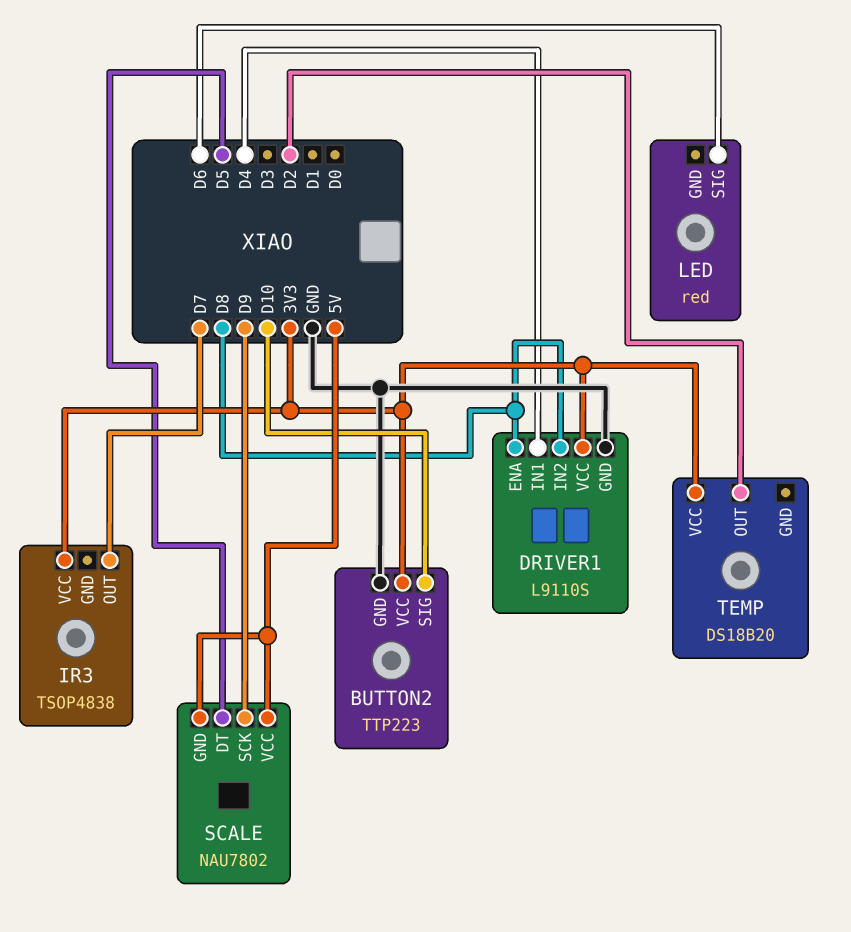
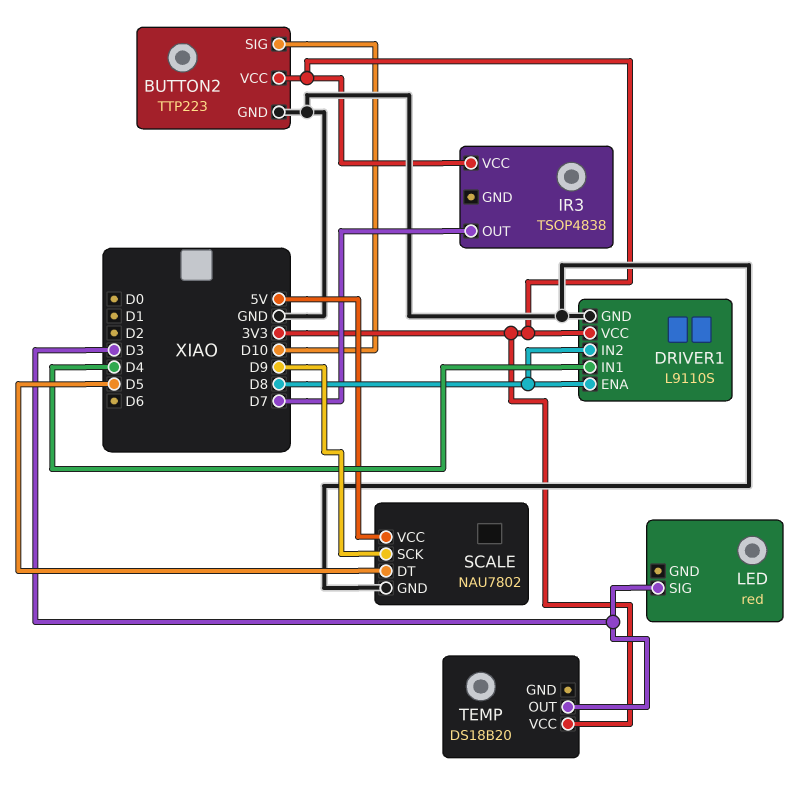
LED pin SIG: D6 -> D3
SCALE pin GND: 5V -> GND
TEMP pin OUT: D2 -> D3

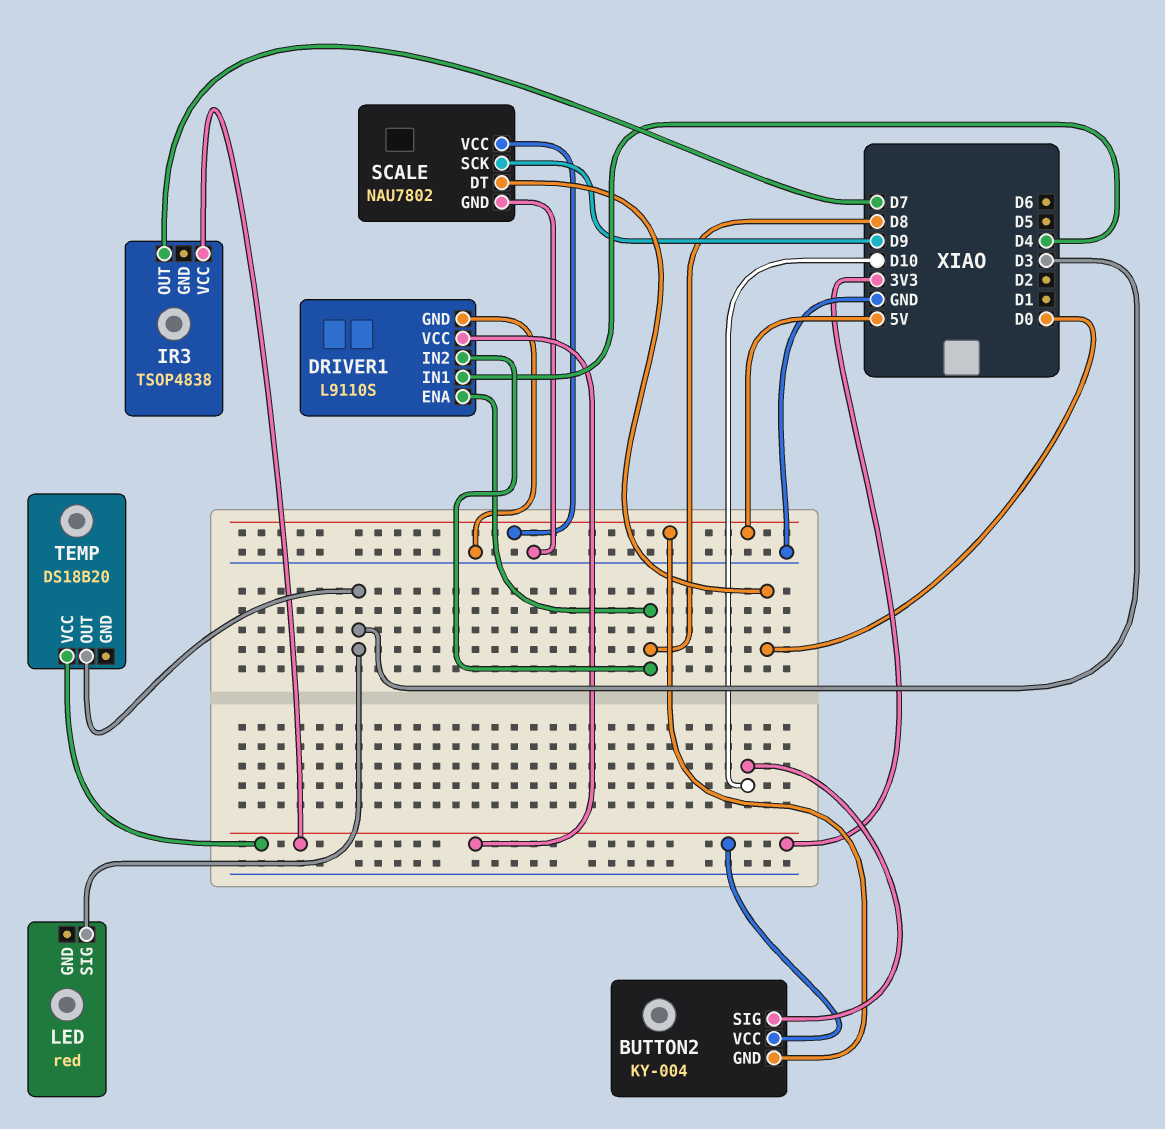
BUTTON2: TTP223 -> KY-004
BUTTON2 pin GND: GND -> 5V
SCALE pin DT: D5 -> D0

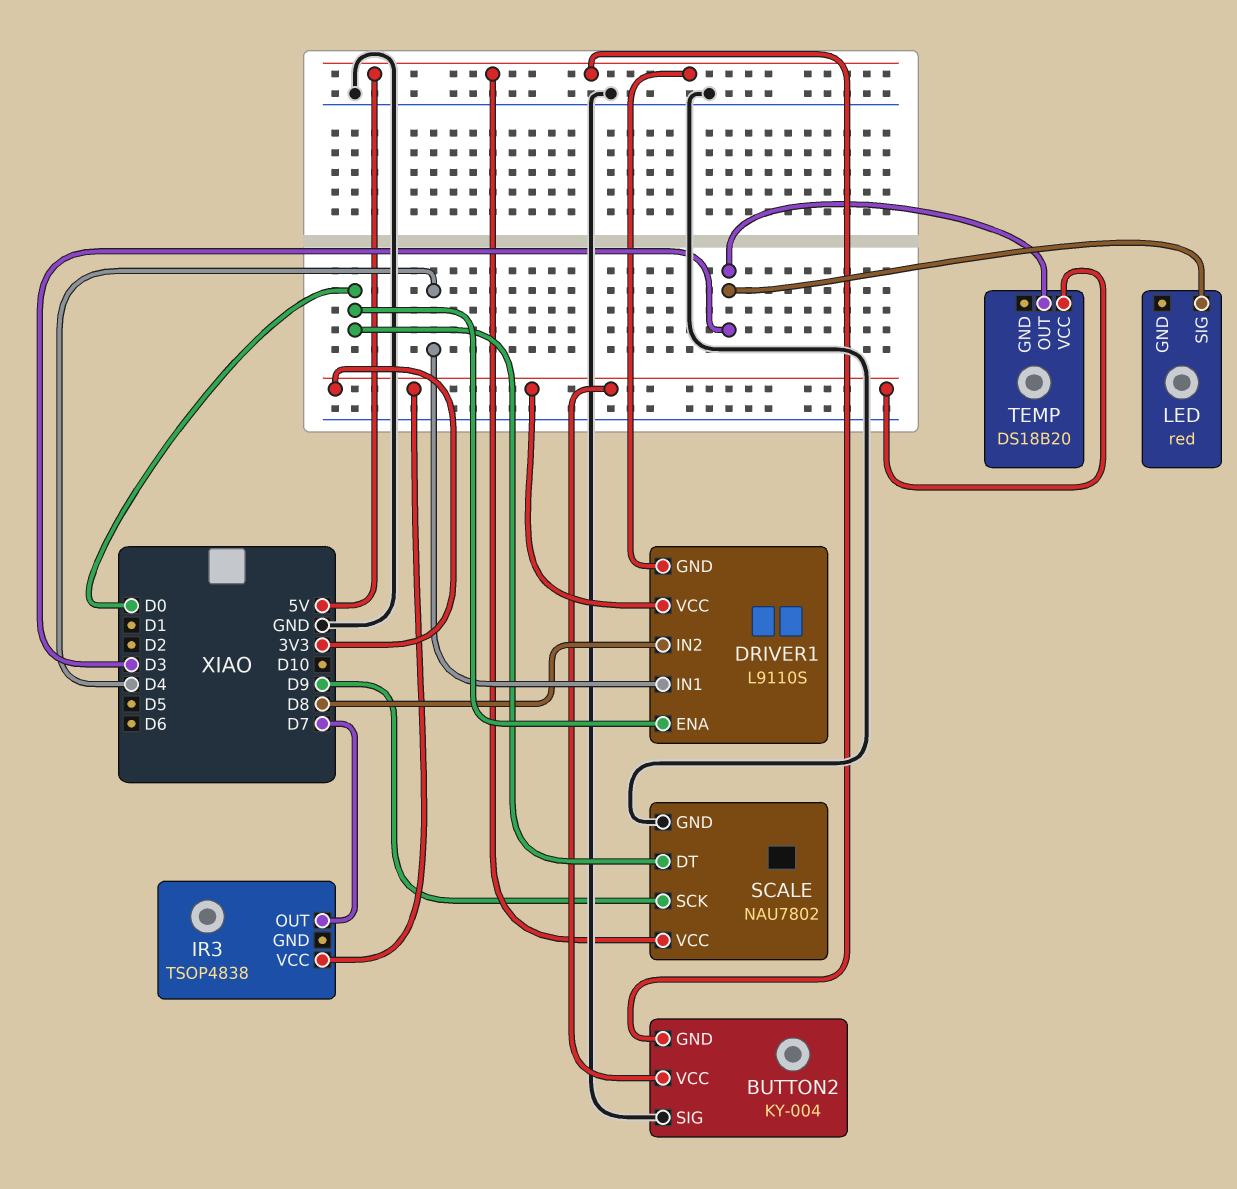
BUTTON2 pin SIG: D10 -> GND
DRIVER1 pin ENA: D8 -> D0
DRIVER1 pin GND: GND -> 5V

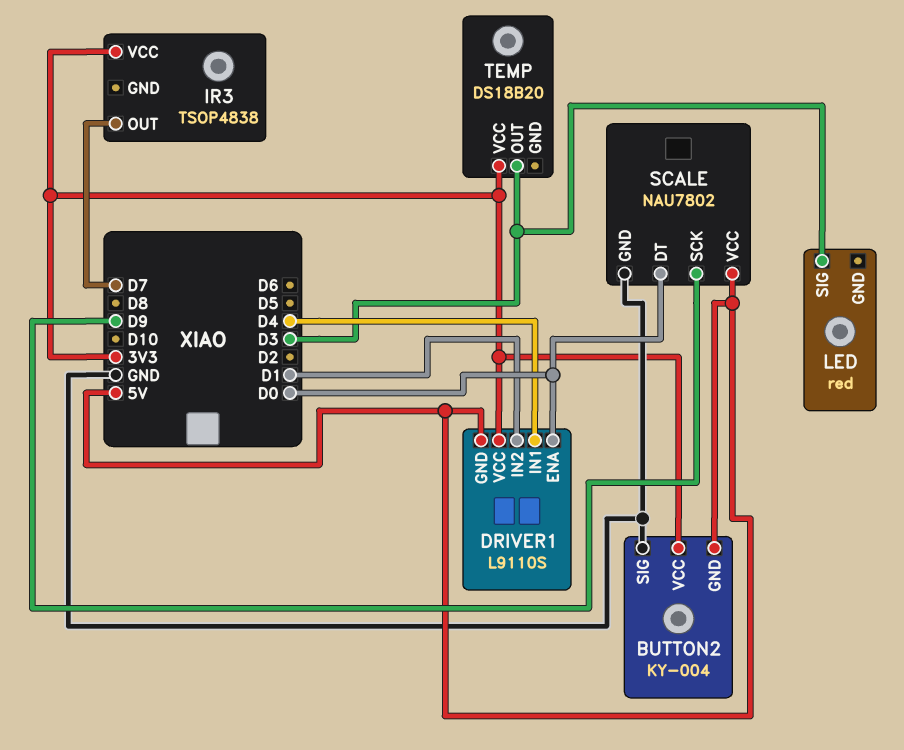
DRIVER1 pin IN2: D8 -> D1

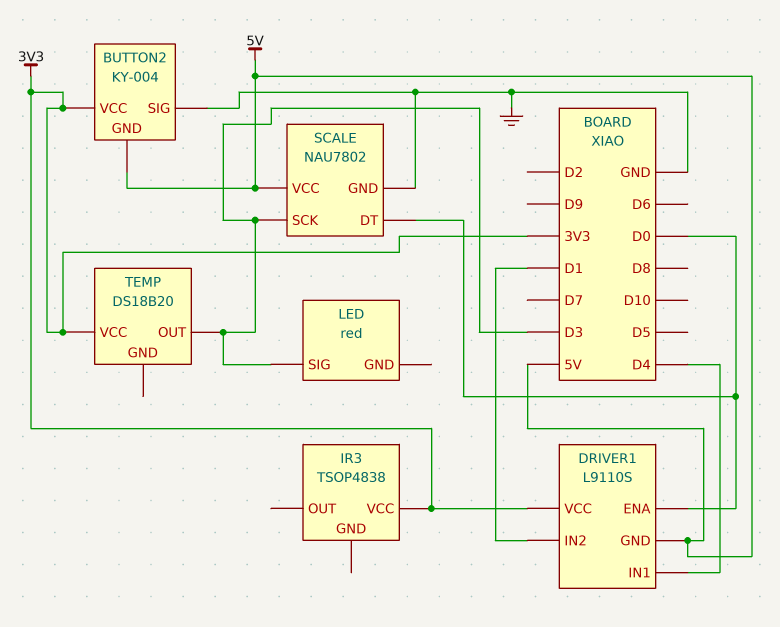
IR3 pin OUT: D7 -> none
SCALE pin SCK: D9 -> D3

